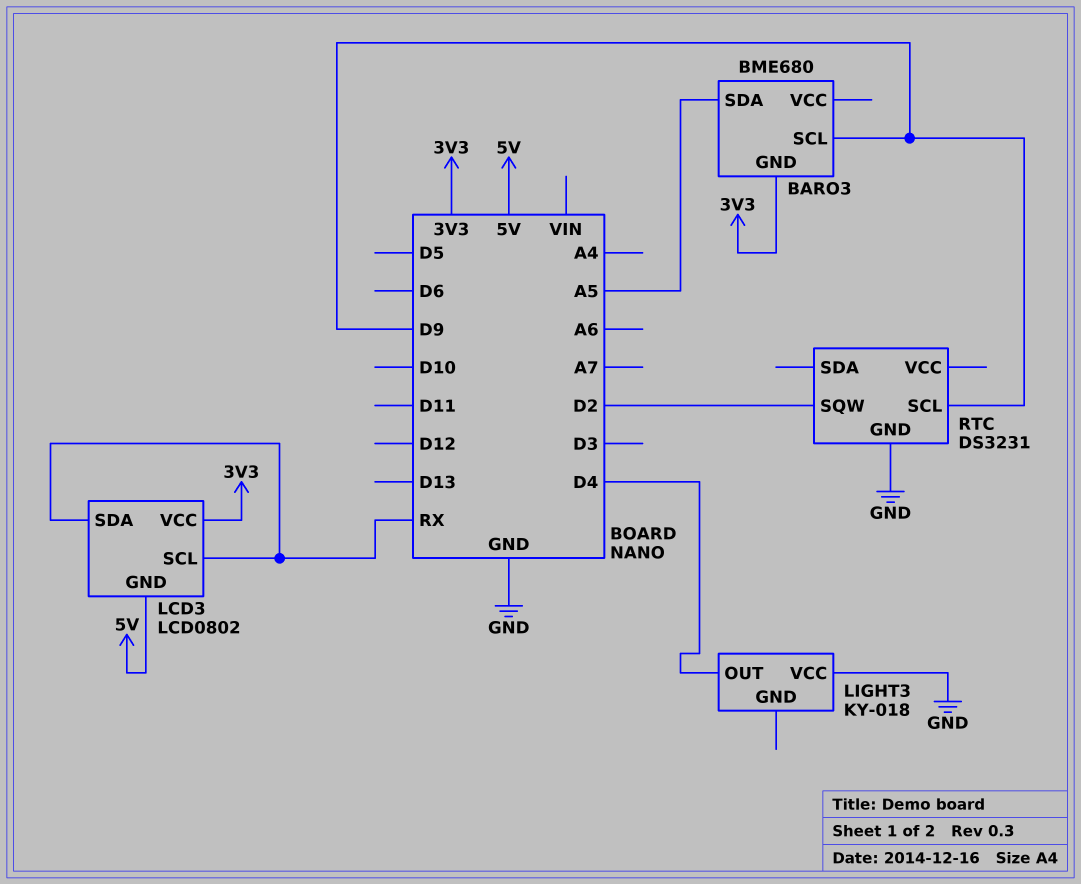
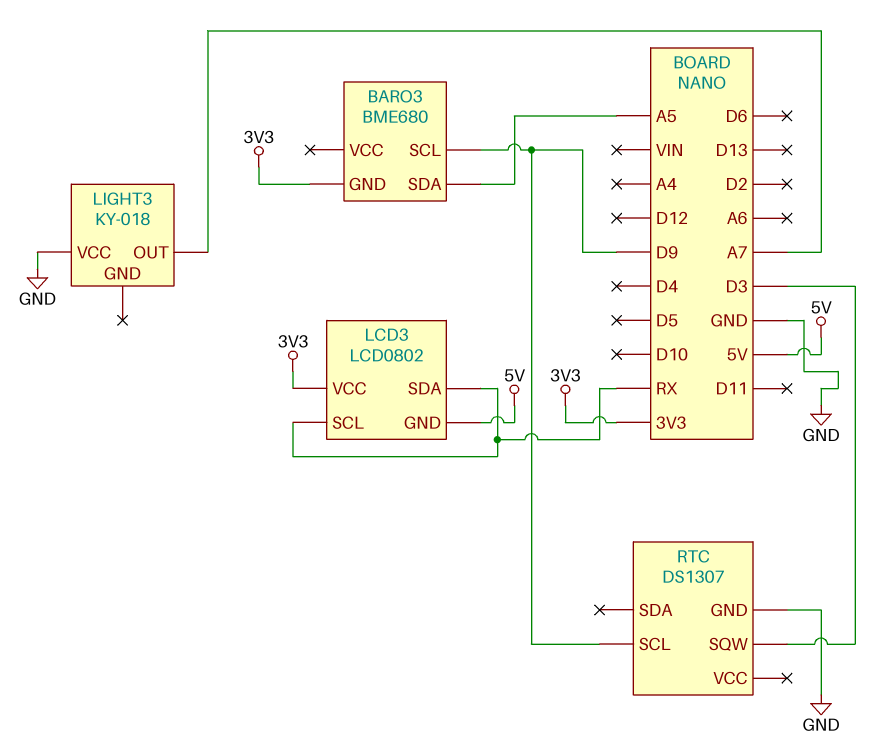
LIGHT3 pin OUT: D4 -> A7
RTC: DS3231 -> DS1307
RTC pin SQW: D2 -> D3

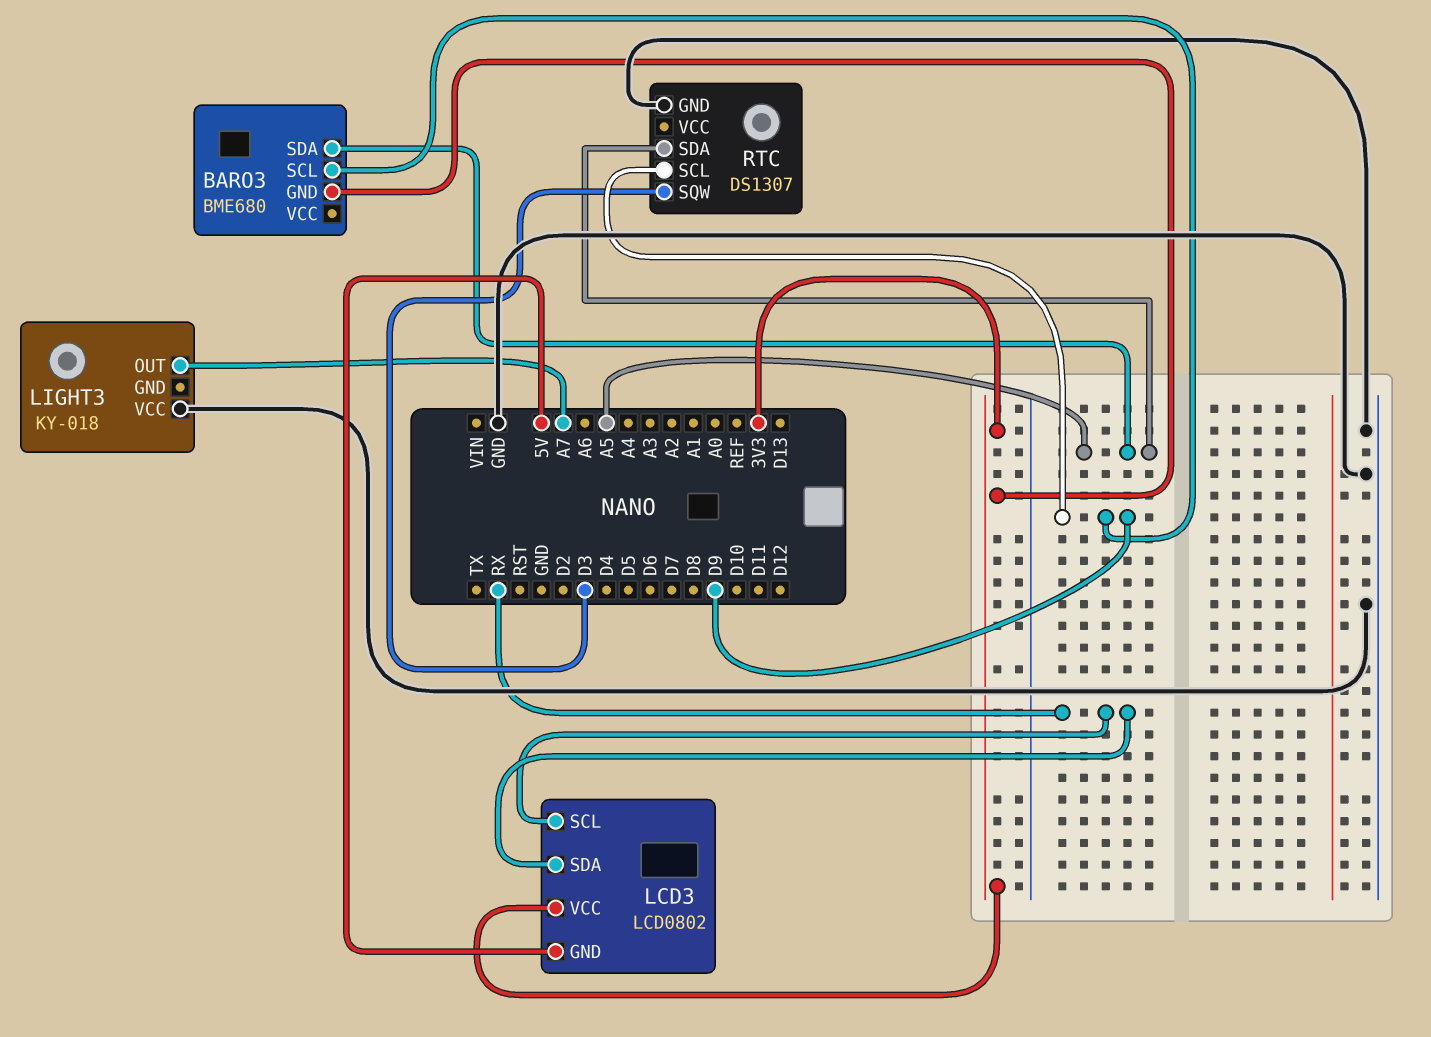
RTC pin SDA: none -> A5

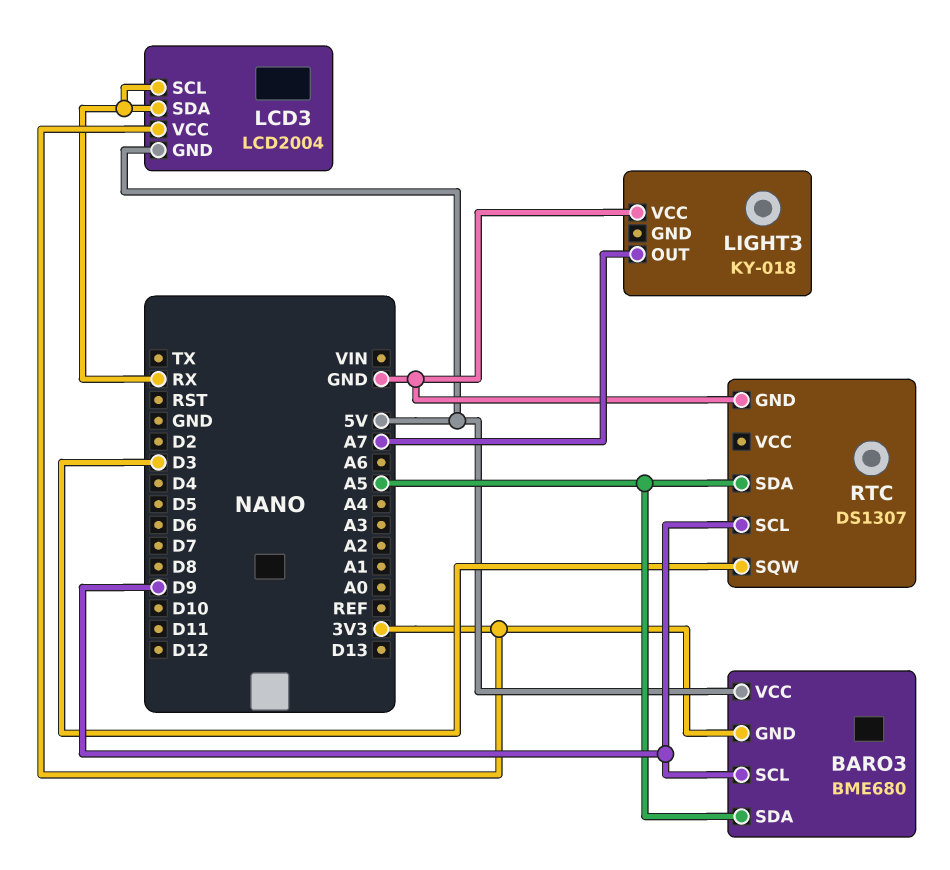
BARO3 pin VCC: none -> 5V
LCD3: LCD0802 -> LCD2004

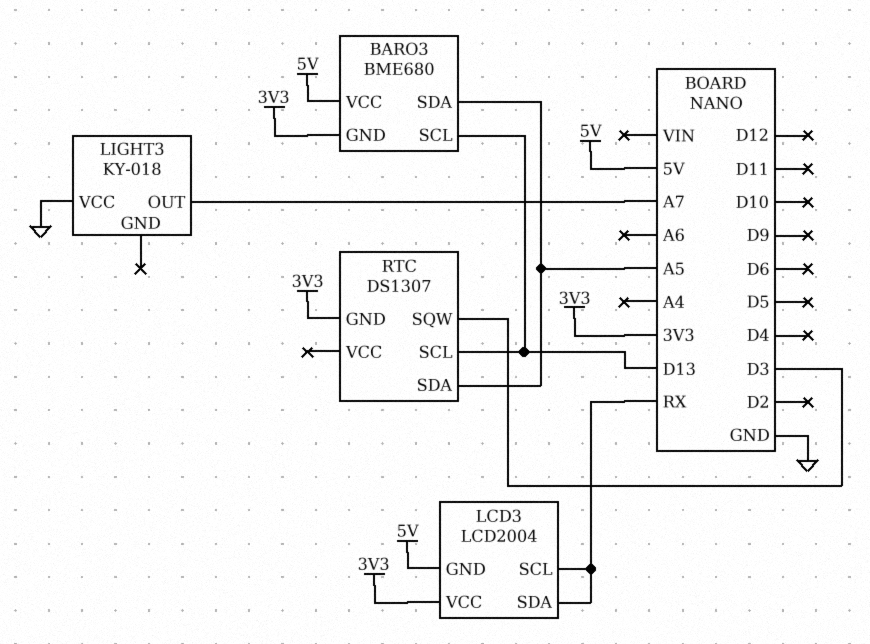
BARO3 pin SCL: D9 -> D13
RTC pin GND: GND -> 3V3
RTC pin SCL: D9 -> D13

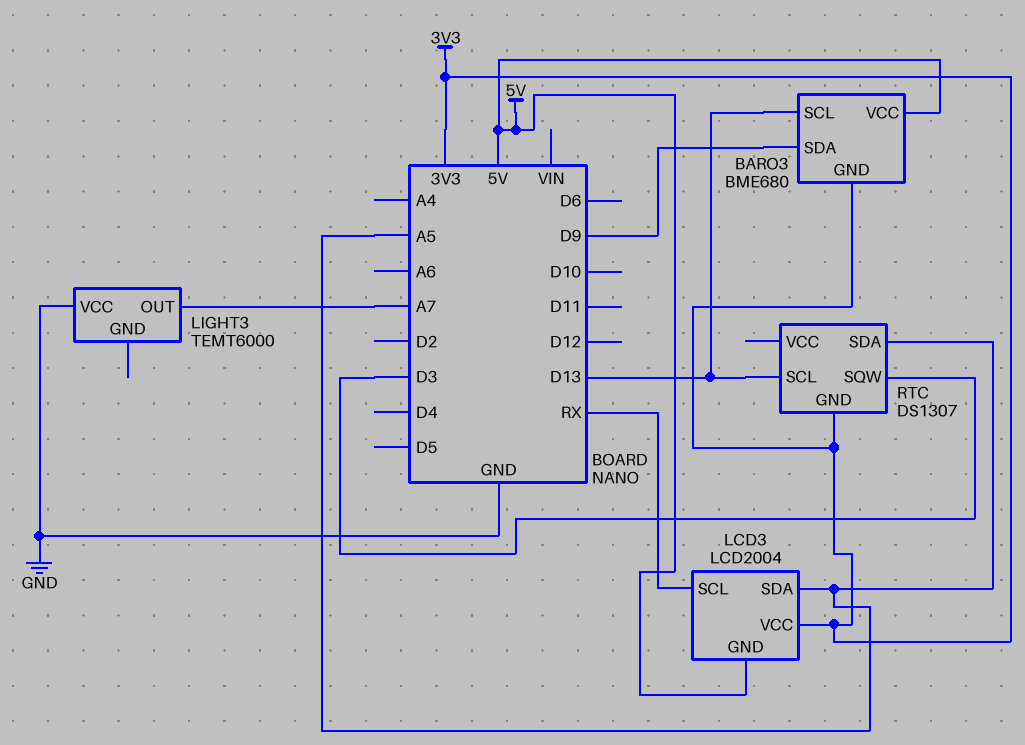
BARO3 pin SDA: A5 -> D9
LCD3 pin SDA: RX -> A5
LIGHT3: KY-018 -> TEMT6000

